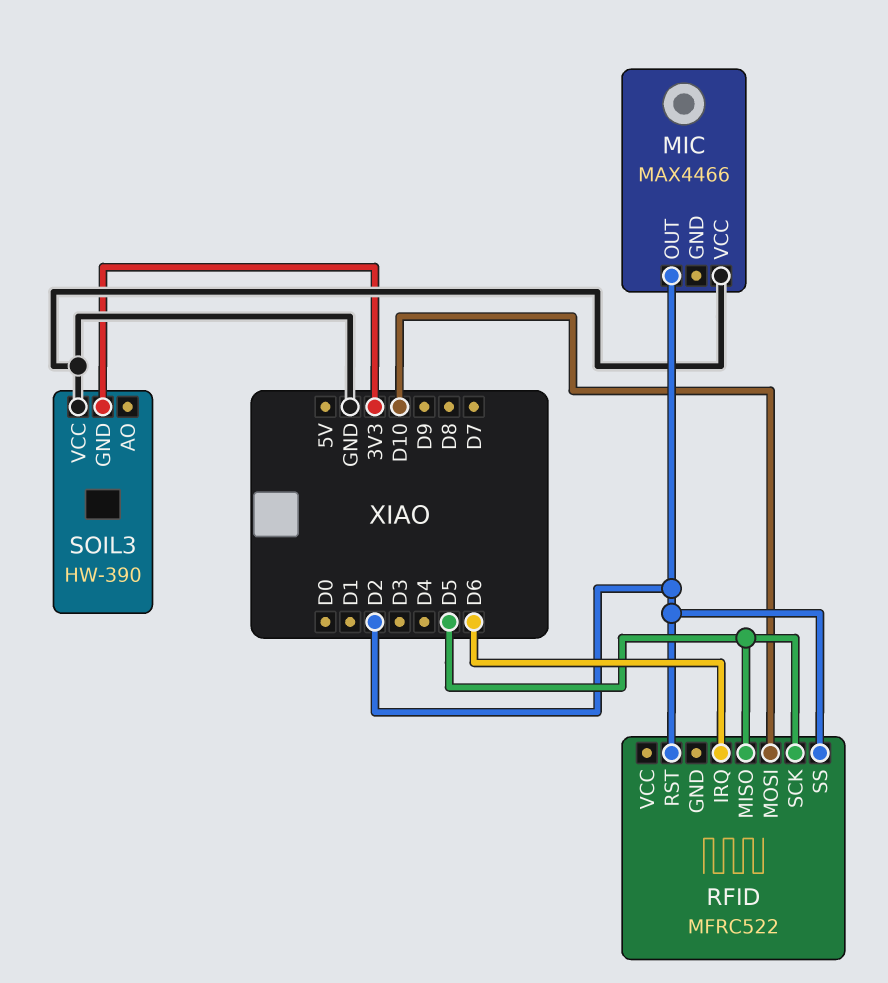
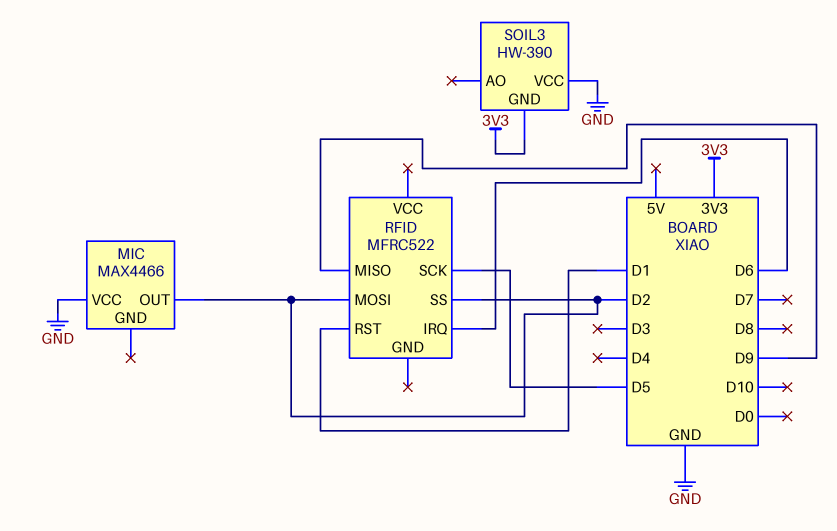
RFID pin MISO: D5 -> D9
RFID pin MOSI: D10 -> D2
RFID pin RST: D2 -> D1

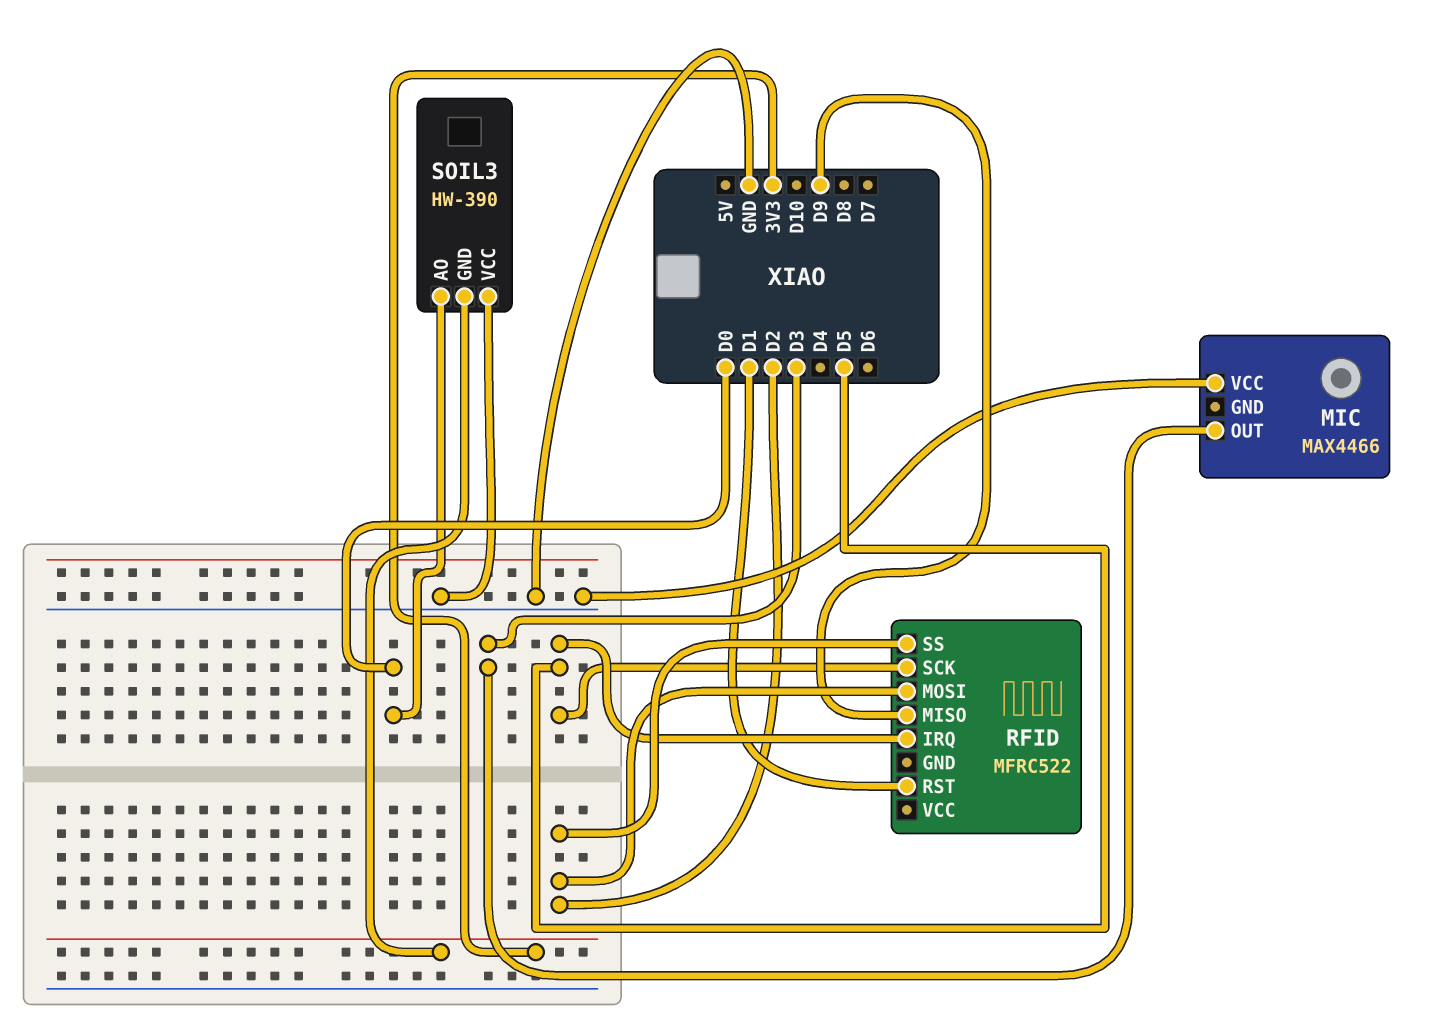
MIC pin OUT: D2 -> D3
RFID pin IRQ: D6 -> D5
SOIL3 pin AO: none -> D0

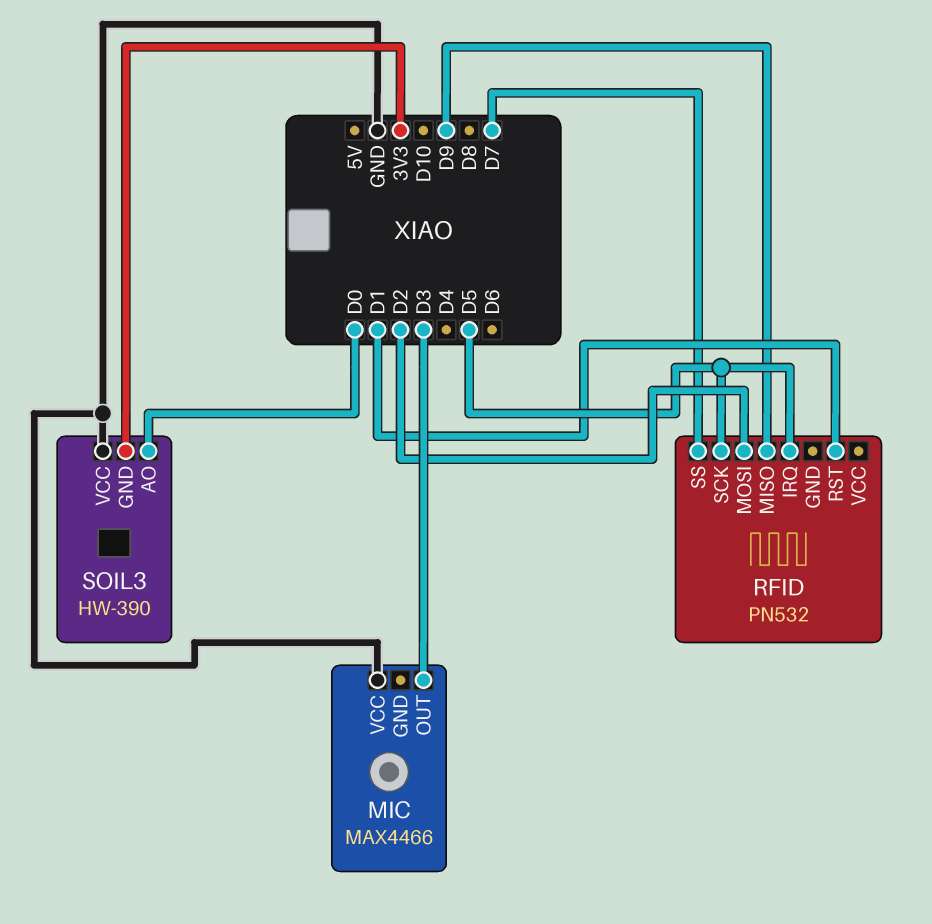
RFID: MFRC522 -> PN532
RFID pin SS: D2 -> D7

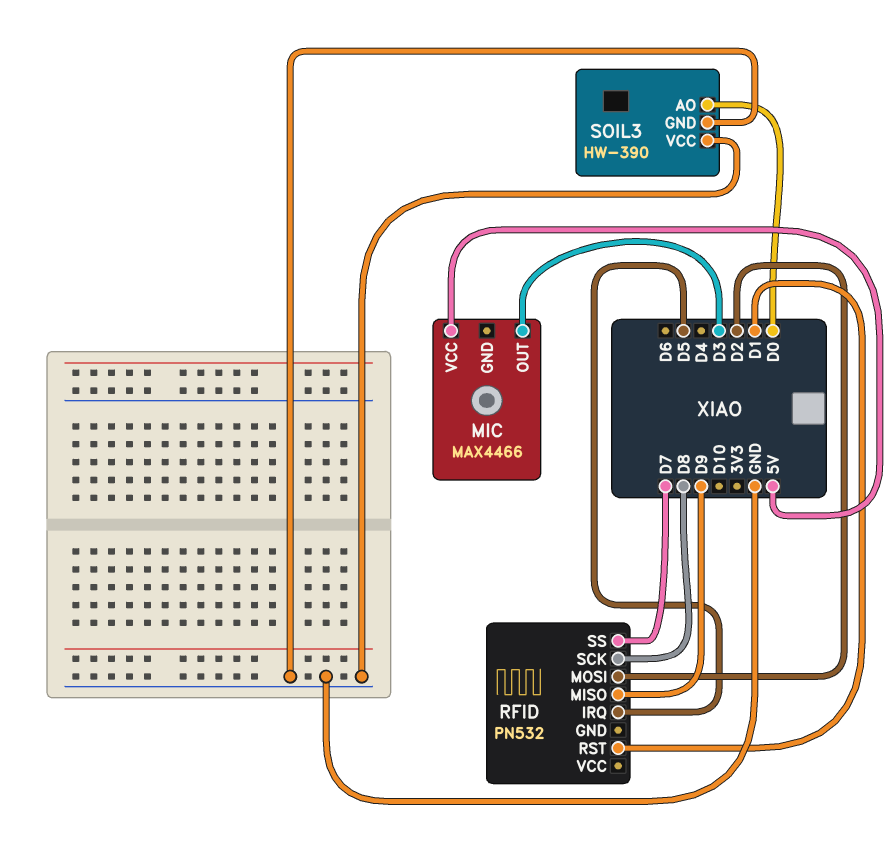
MIC pin VCC: GND -> 5V
RFID pin SCK: D5 -> D8
SOIL3 pin GND: 3V3 -> GND

